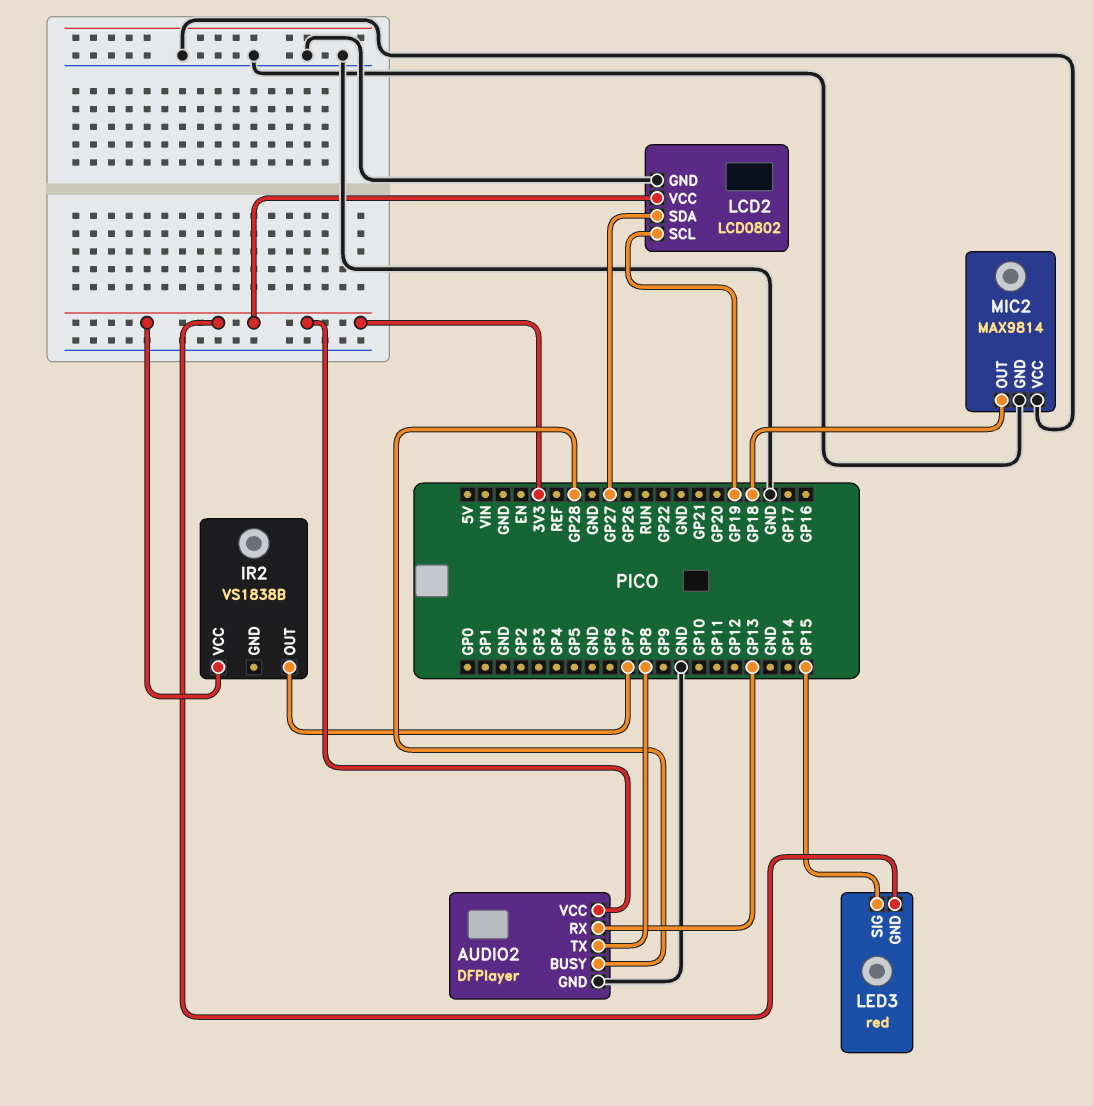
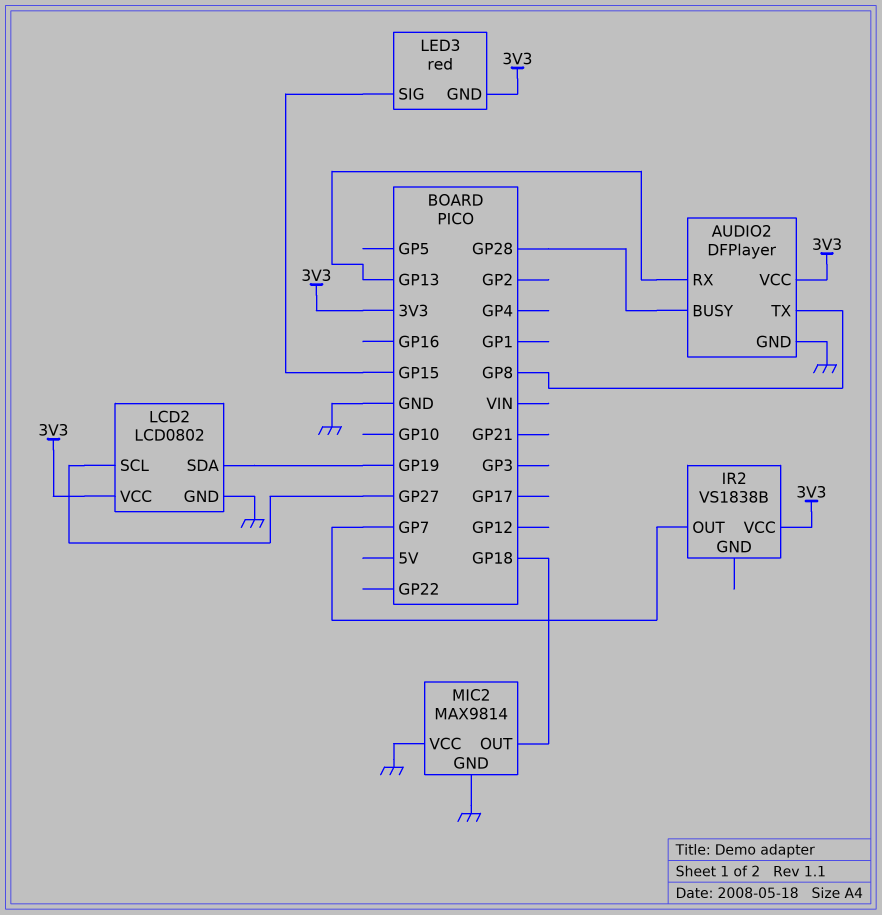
LCD2 pin SCL: GP19 -> GP27
LCD2 pin SDA: GP27 -> GP19

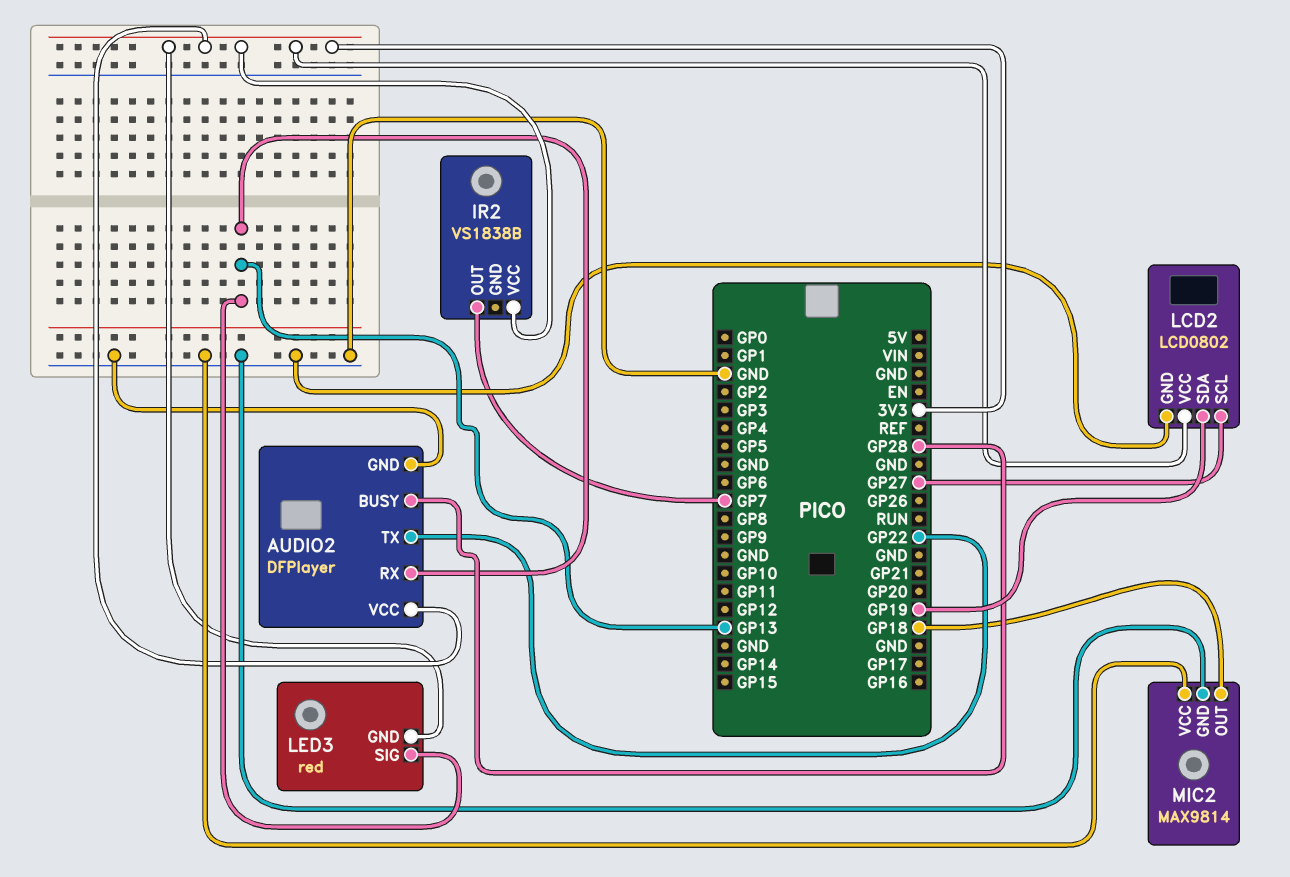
AUDIO2 pin TX: GP8 -> GP22
LED3 pin SIG: GP15 -> GP13

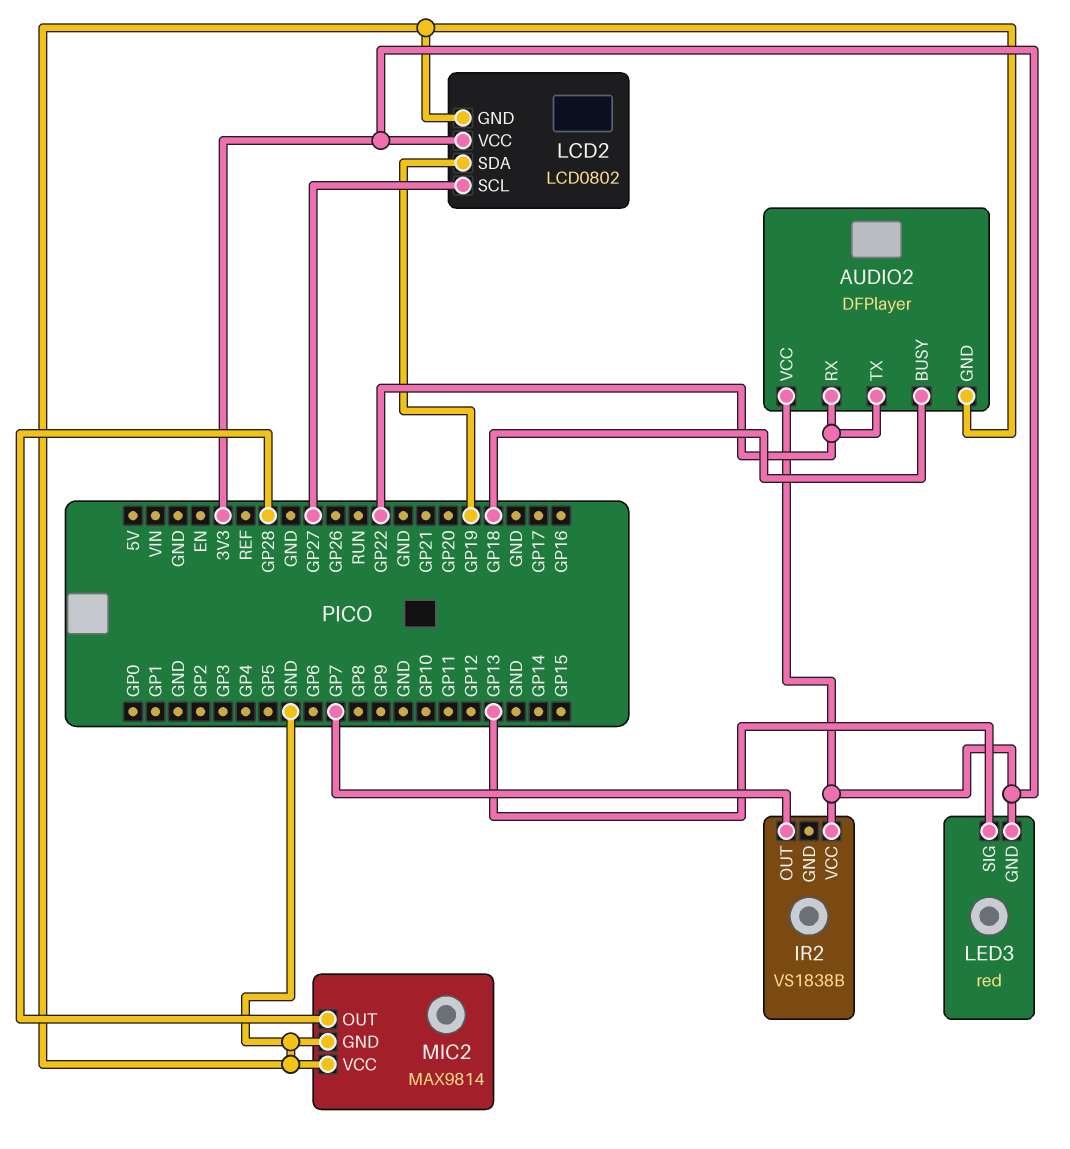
AUDIO2 pin BUSY: GP28 -> GP18
AUDIO2 pin RX: GP13 -> GP22
MIC2 pin OUT: GP18 -> GP28

